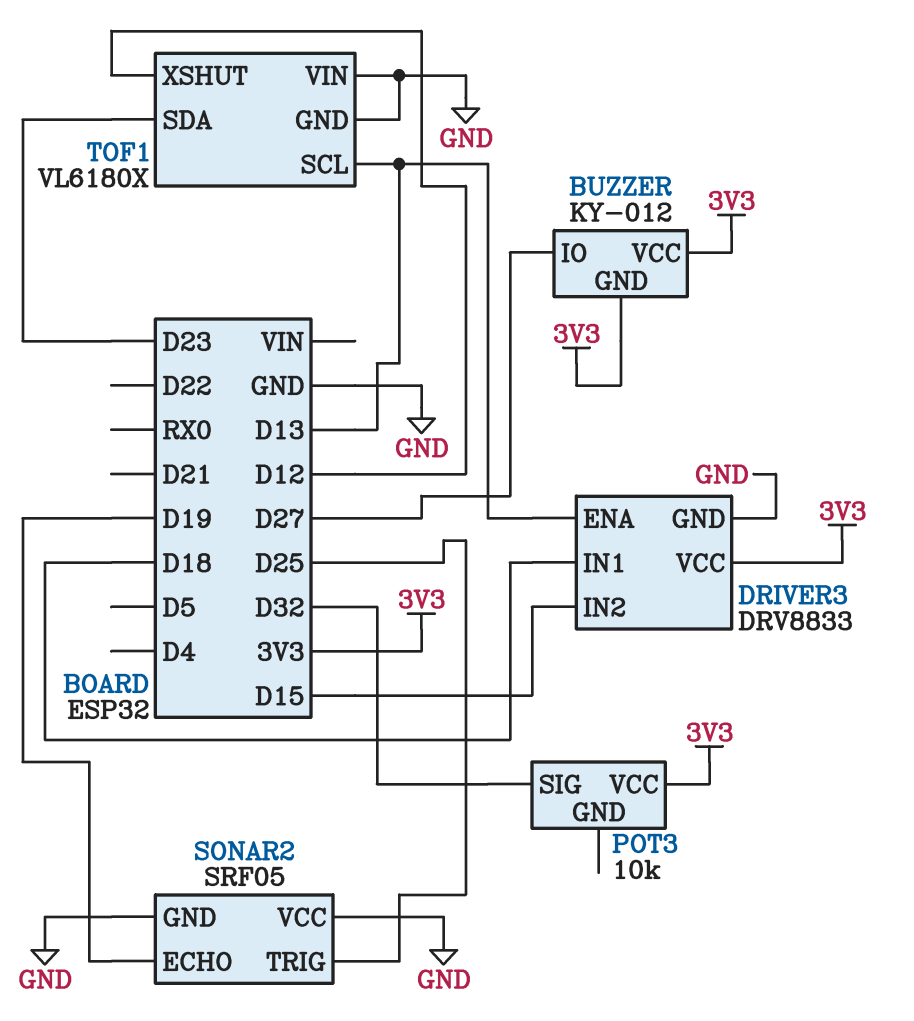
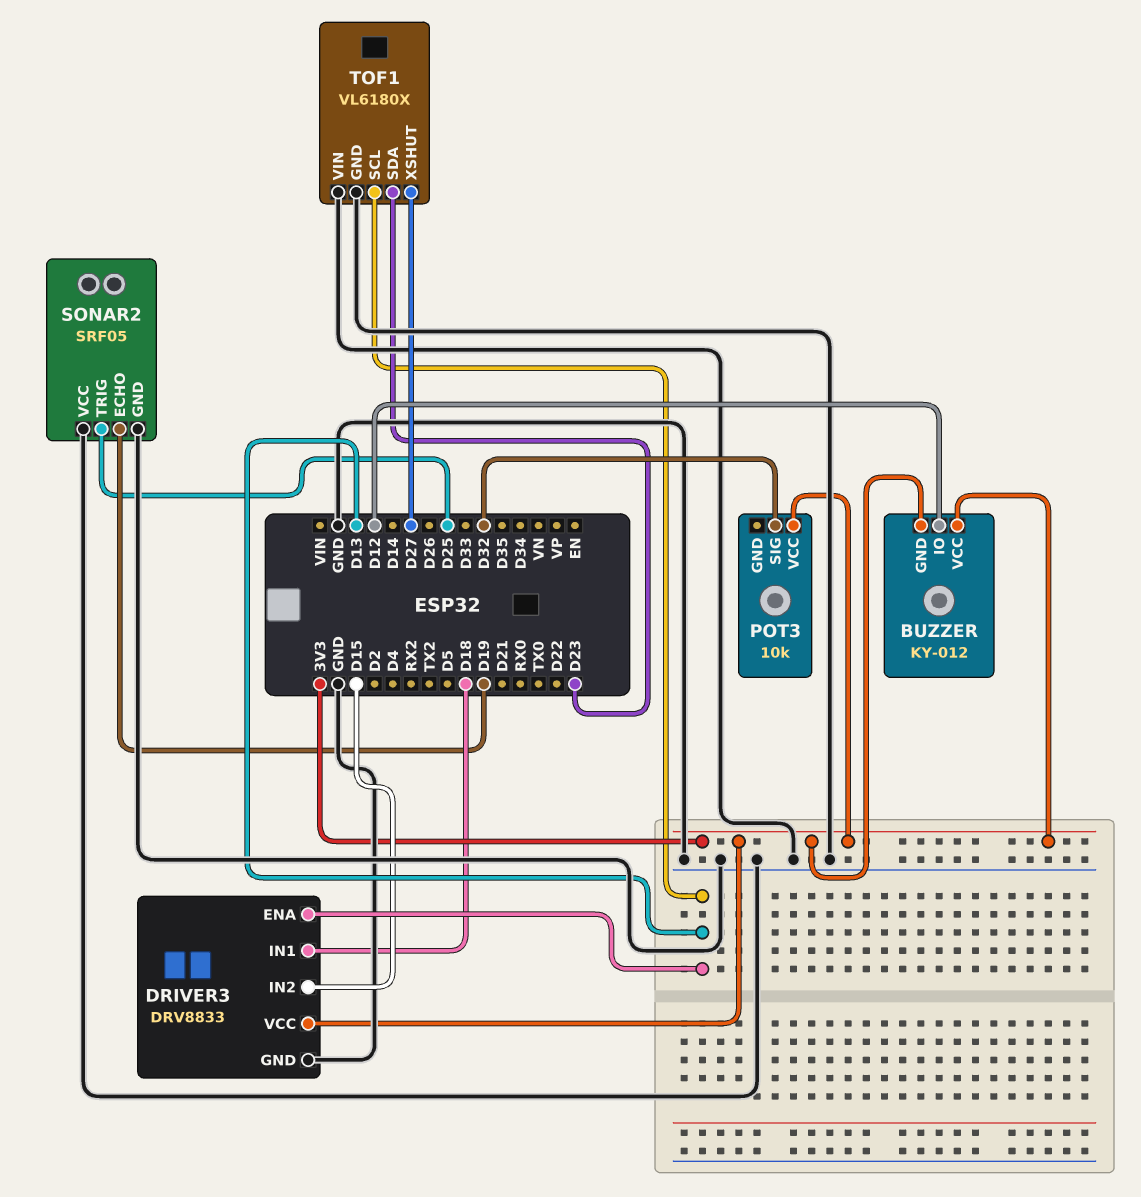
BUZZER pin IO: D27 -> D12
TOF1 pin XSHUT: D12 -> D27

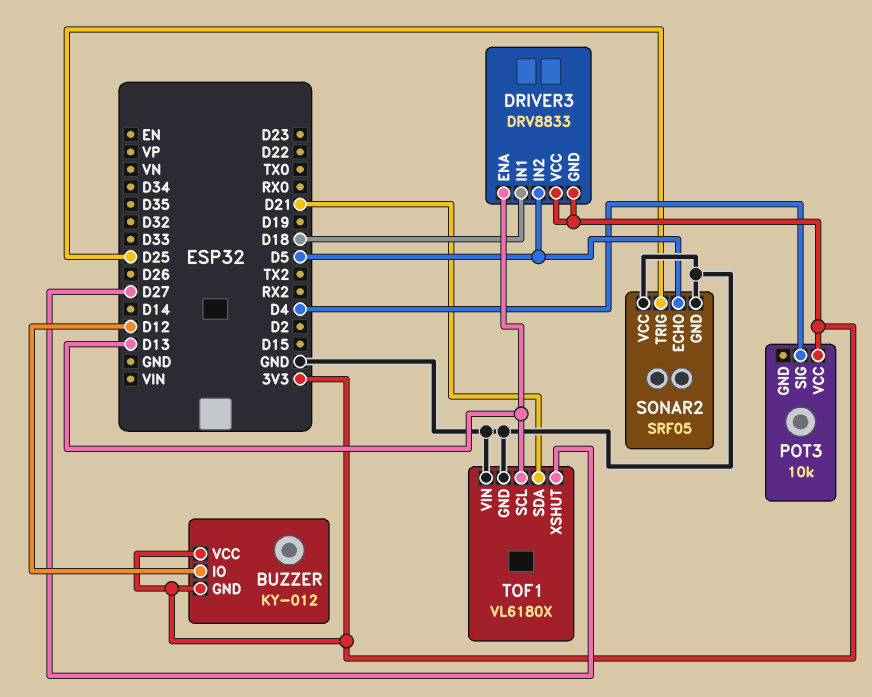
DRIVER3 pin GND: GND -> 3V3
DRIVER3 pin IN2: D15 -> D5
POT3 pin SIG: D32 -> D4
SONAR2 pin ECHO: D19 -> D5
TOF1 pin SDA: D23 -> D21

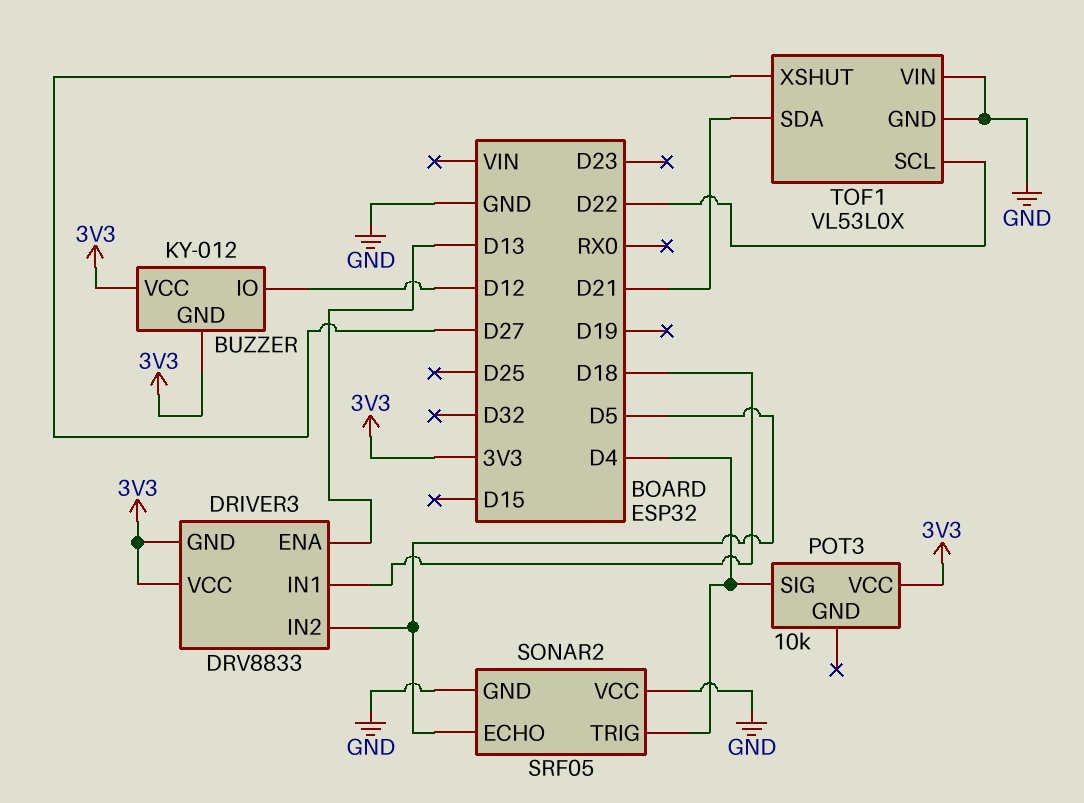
SONAR2 pin TRIG: D25 -> D4
TOF1: VL6180X -> VL53L0X
TOF1 pin SCL: D13 -> D22

